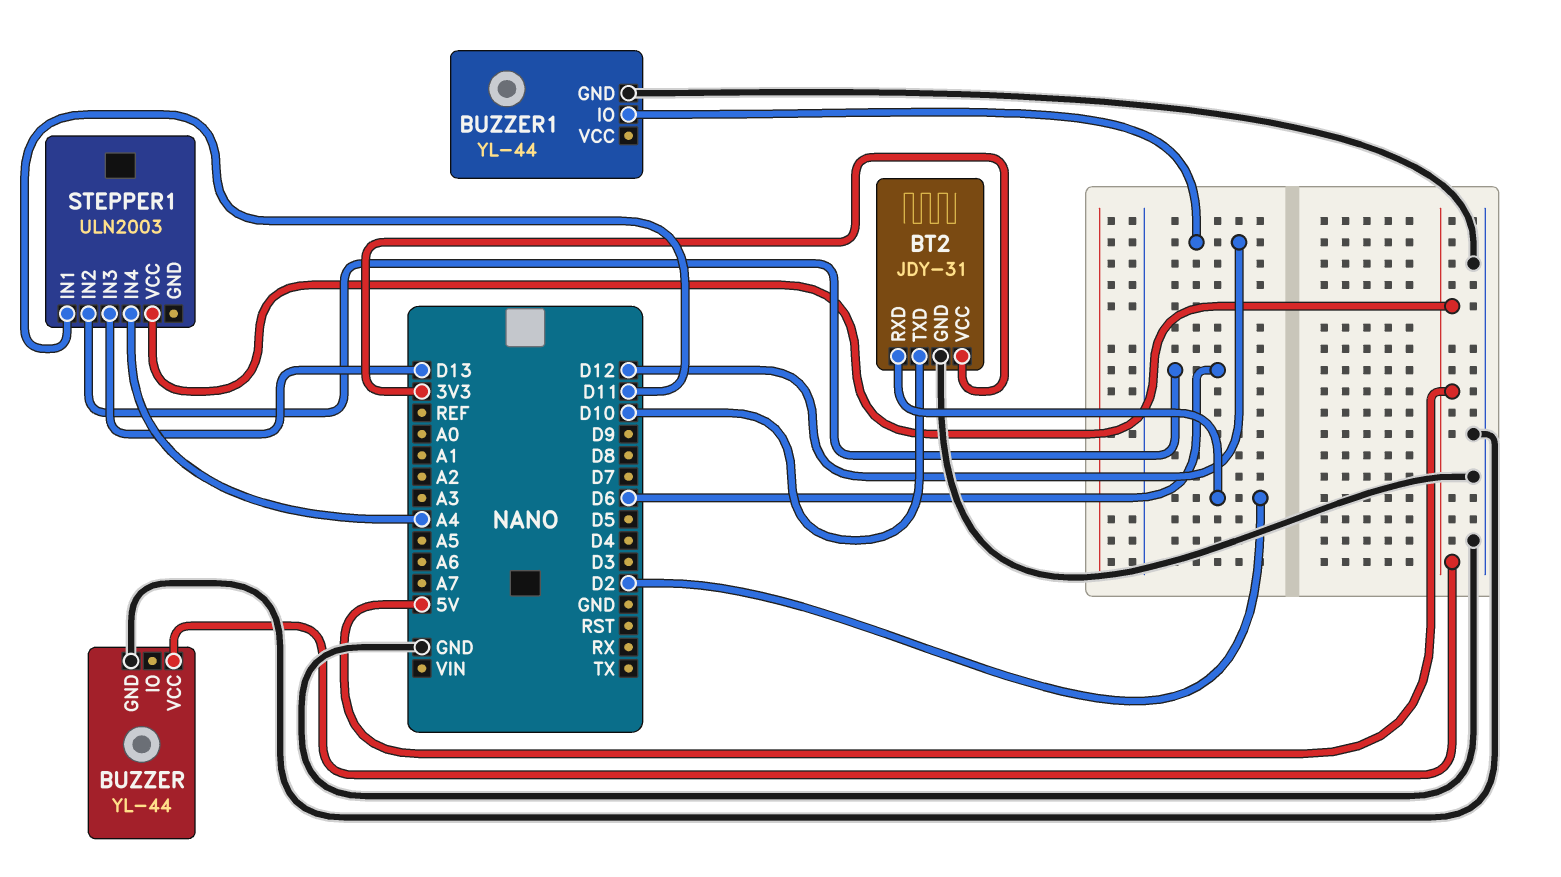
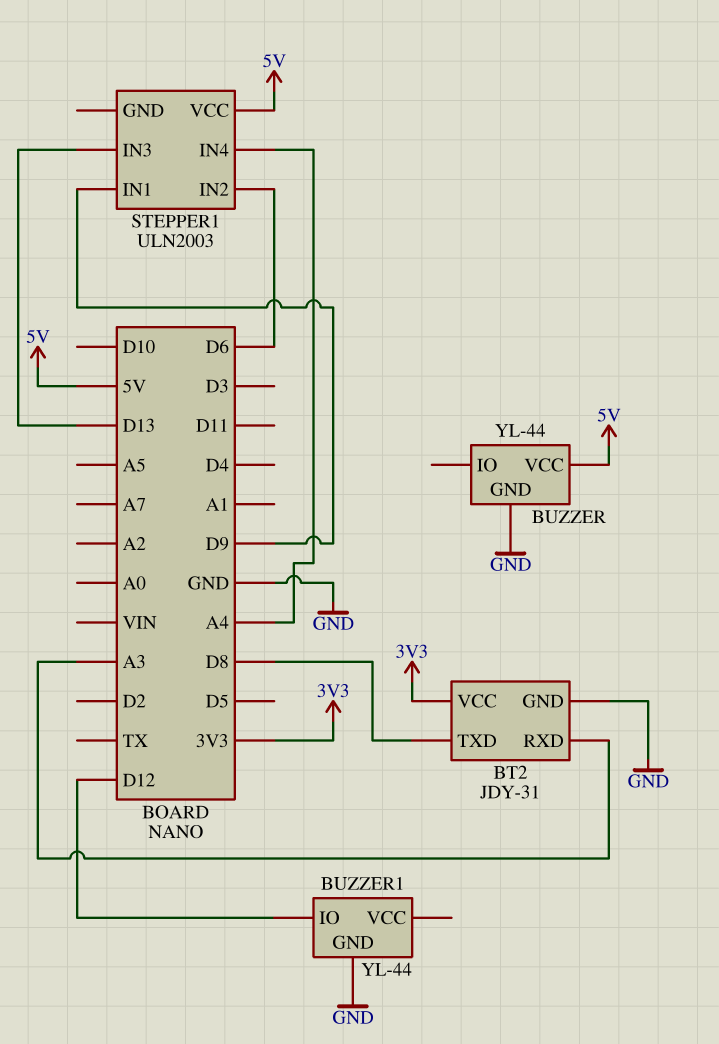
BT2 pin RXD: D2 -> A3
BT2 pin TXD: D10 -> D8
STEPPER1 pin IN1: D11 -> D9

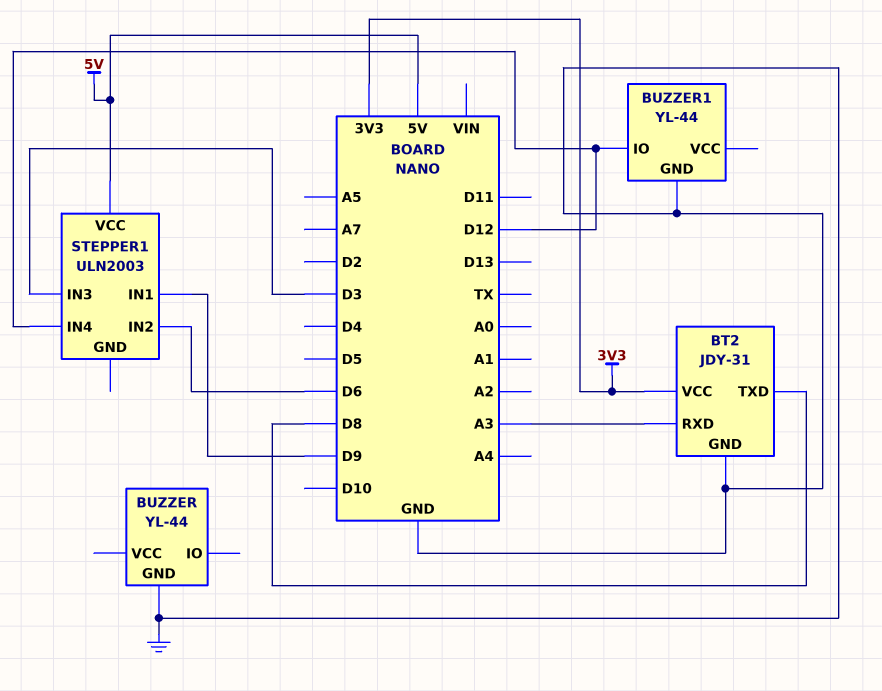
BUZZER pin VCC: 5V -> none
STEPPER1 pin IN3: D13 -> D3
STEPPER1 pin IN4: A4 -> D12

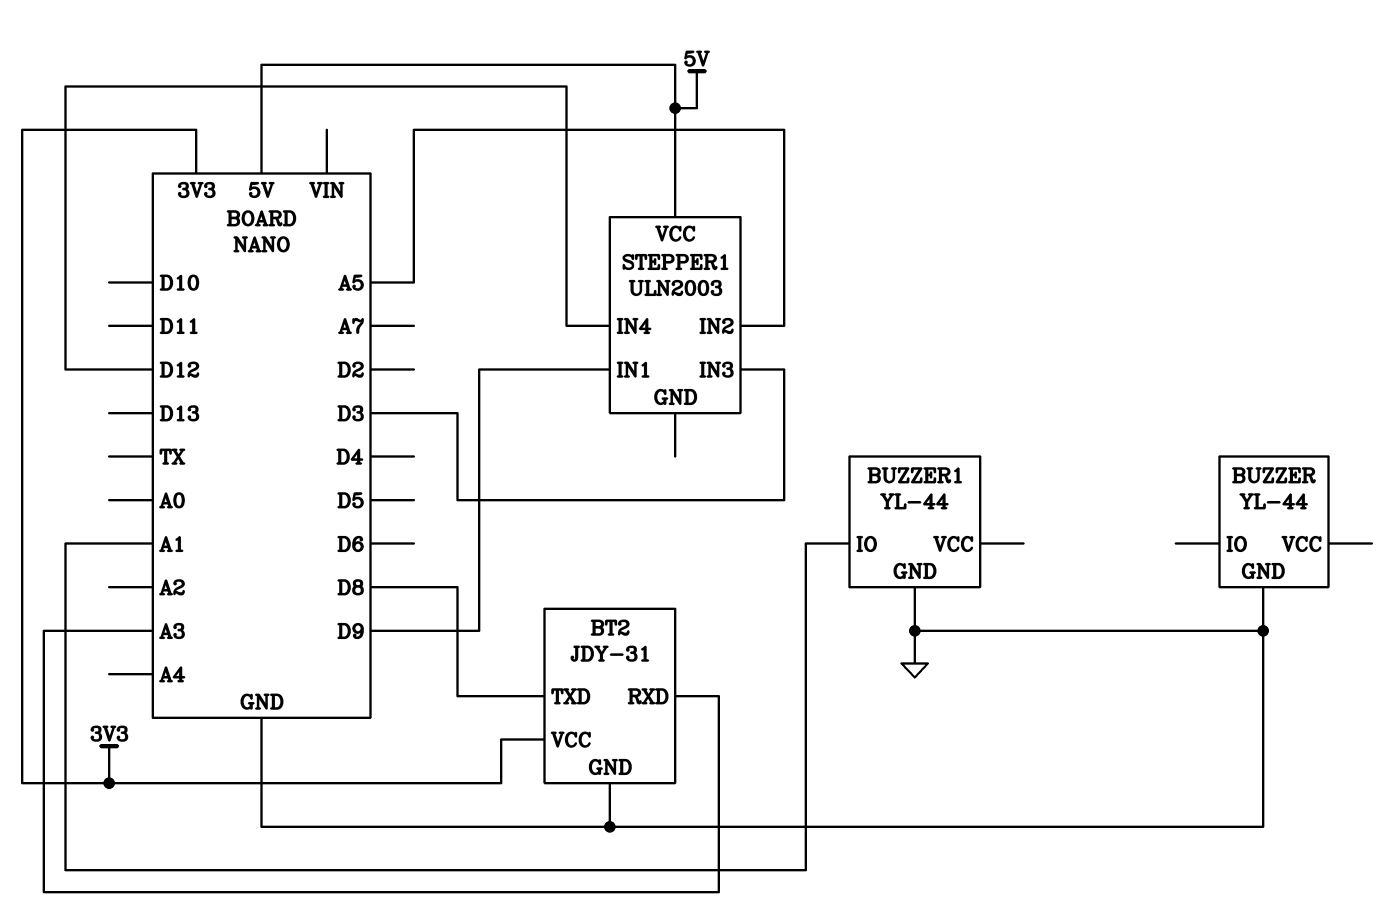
BUZZER1 pin IO: D12 -> A1
STEPPER1 pin IN2: D6 -> A5

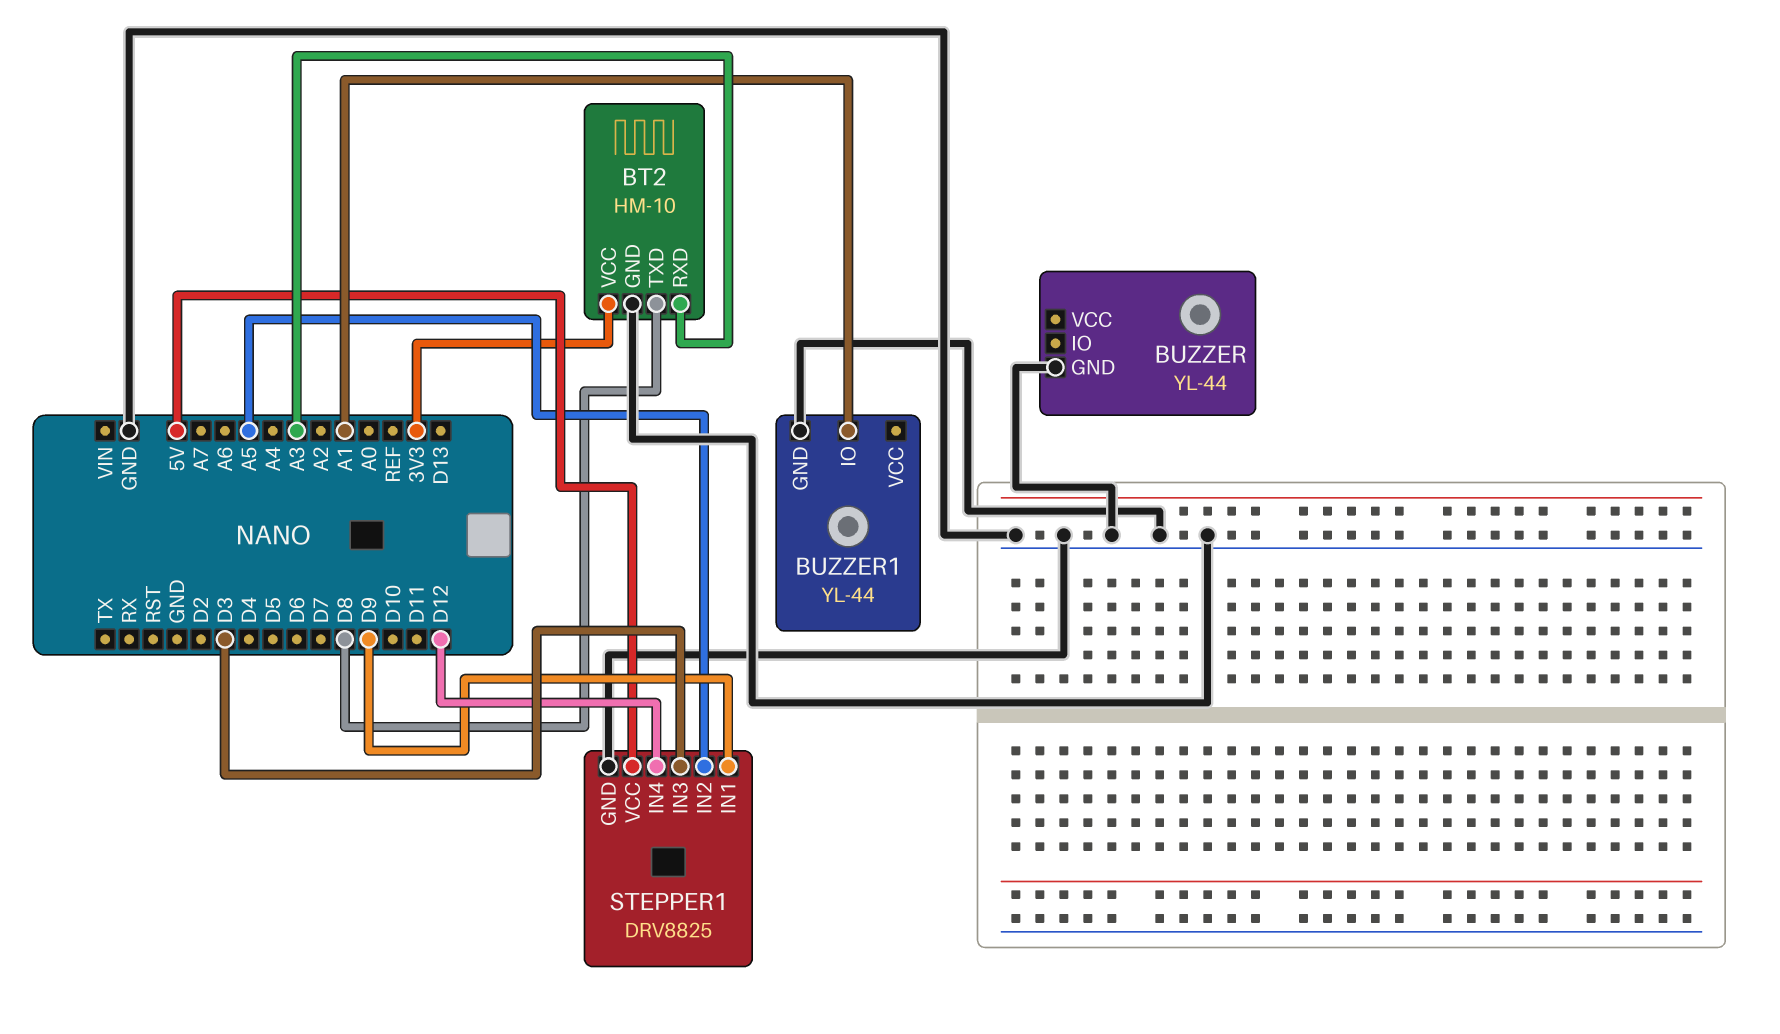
BT2: JDY-31 -> HM-10
STEPPER1: ULN2003 -> DRV8825
STEPPER1 pin GND: none -> GND

